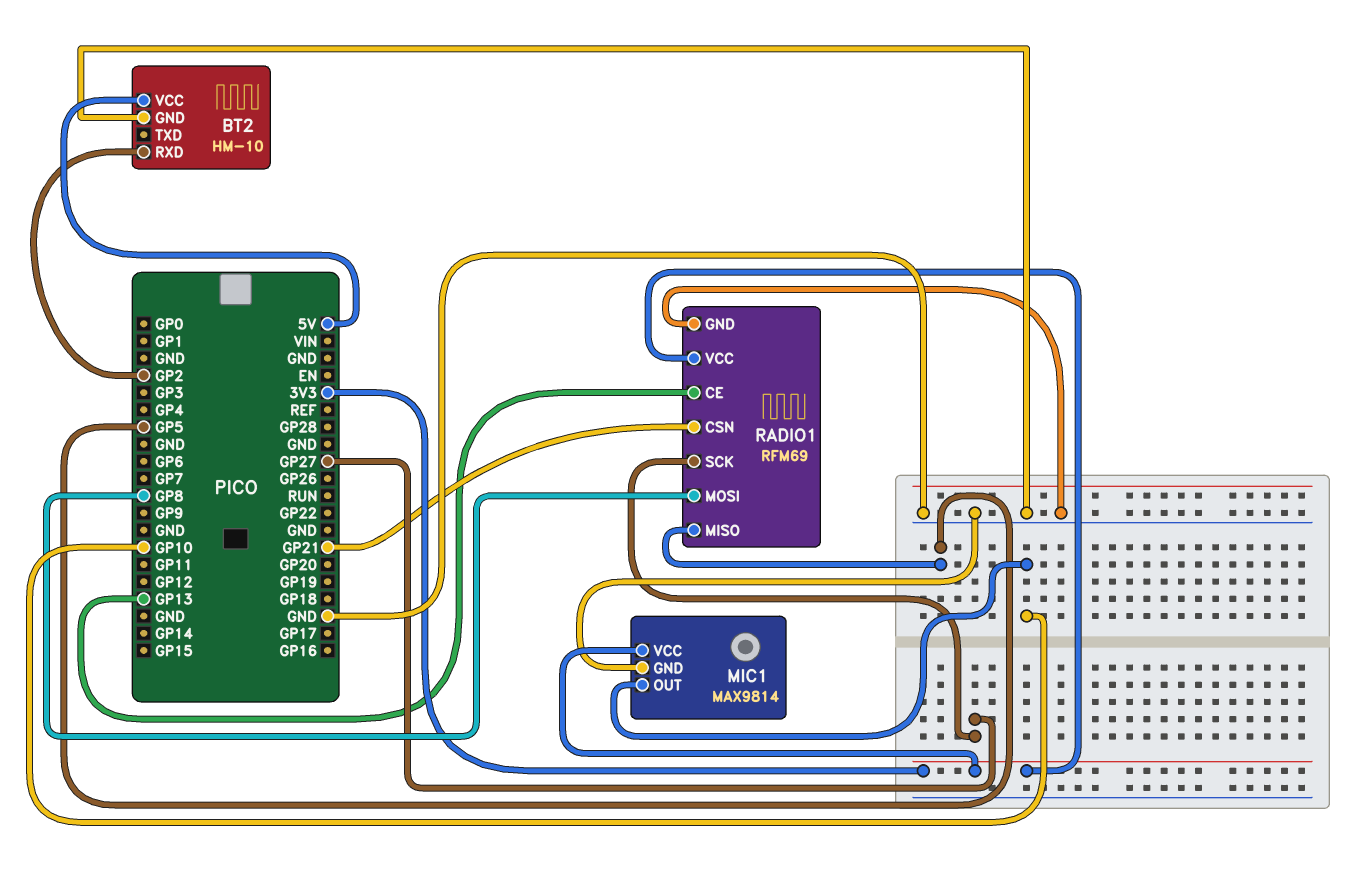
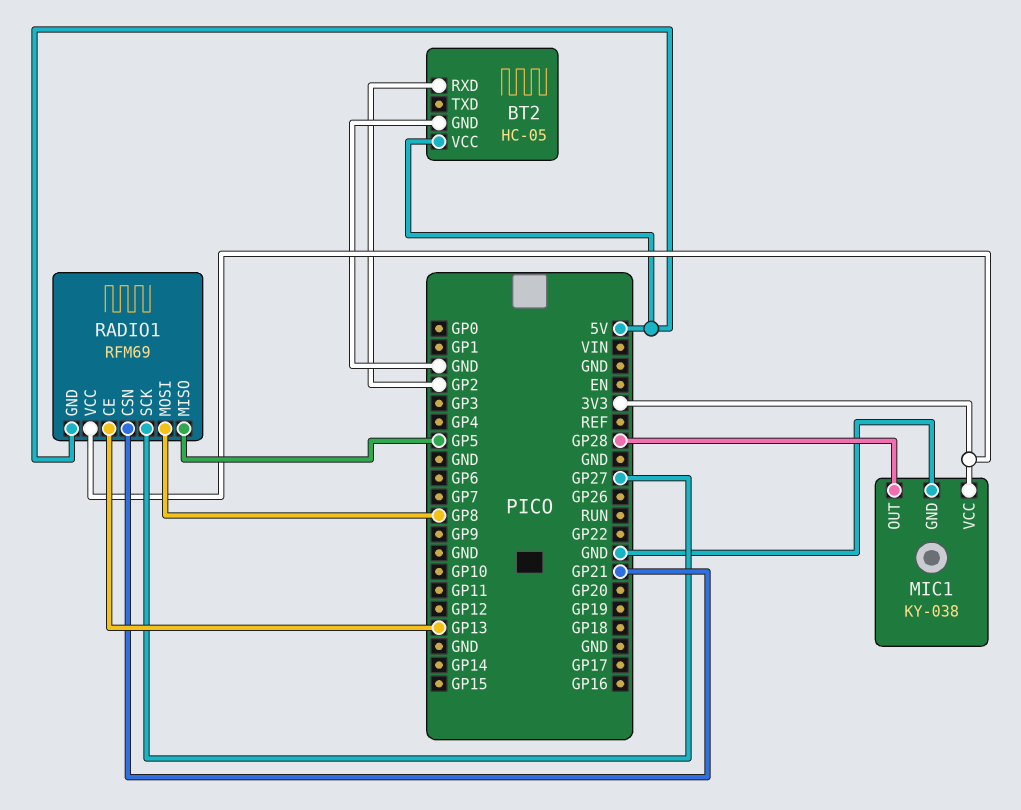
BT2: HM-10 -> HC-05
MIC1: MAX9814 -> KY-038
MIC1 pin OUT: GP10 -> GP28
RADIO1 pin GND: GND -> 5V

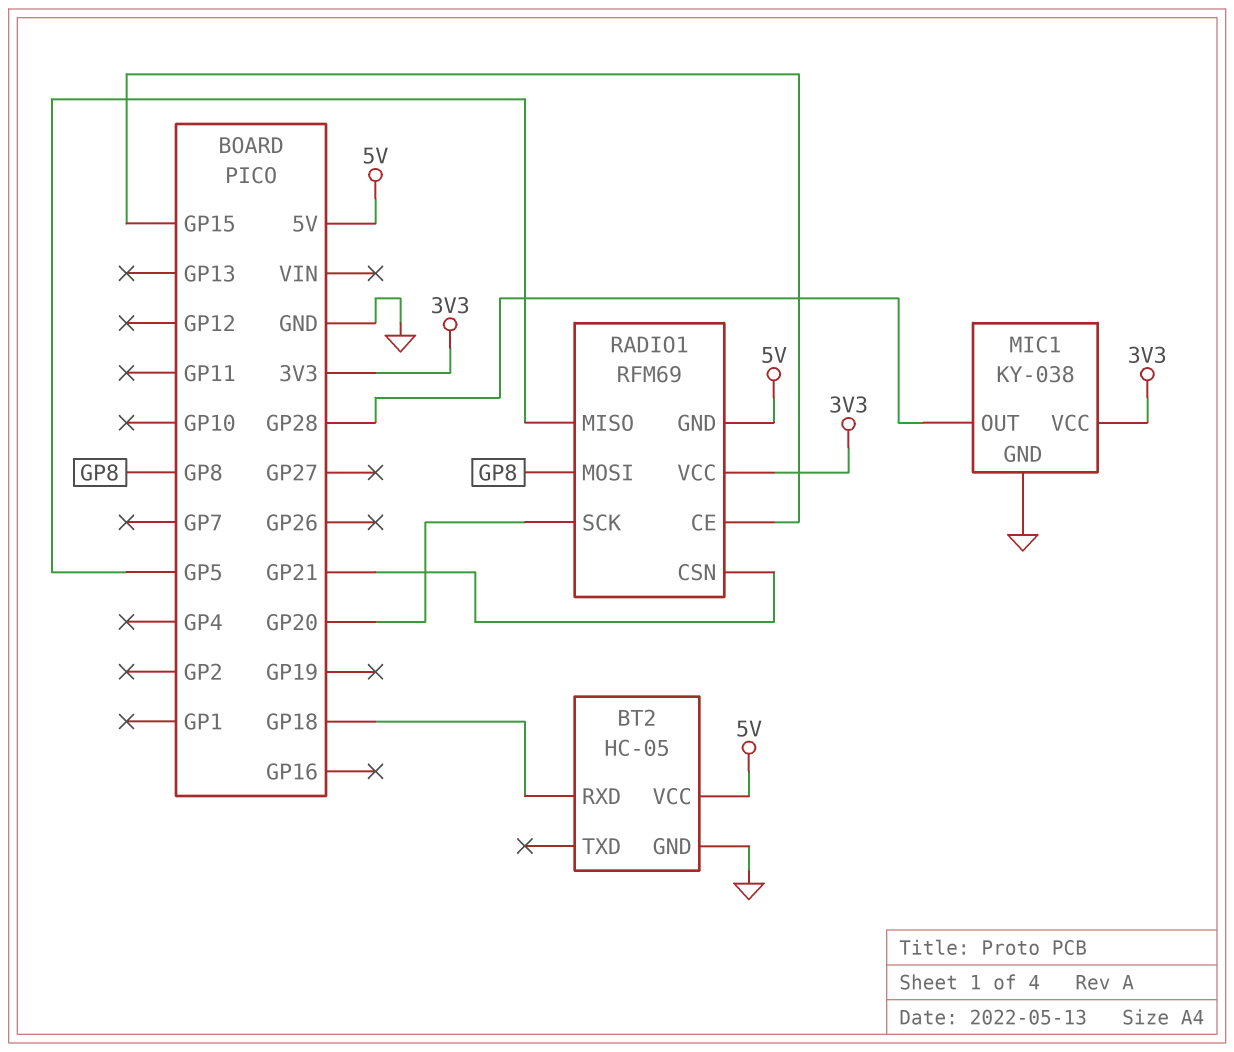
BT2 pin RXD: GP2 -> GP18
RADIO1 pin CE: GP13 -> GP15
RADIO1 pin SCK: GP27 -> GP20

